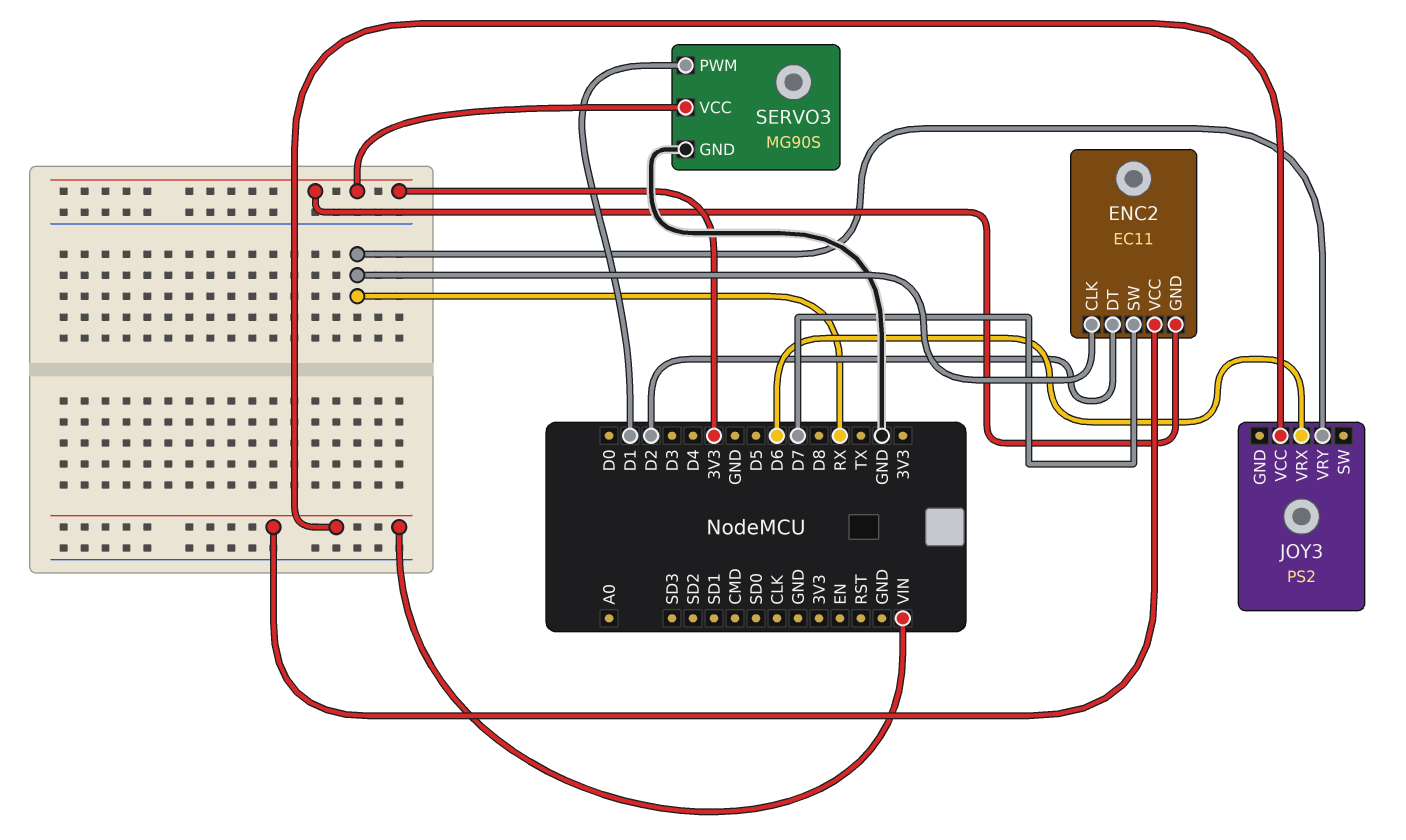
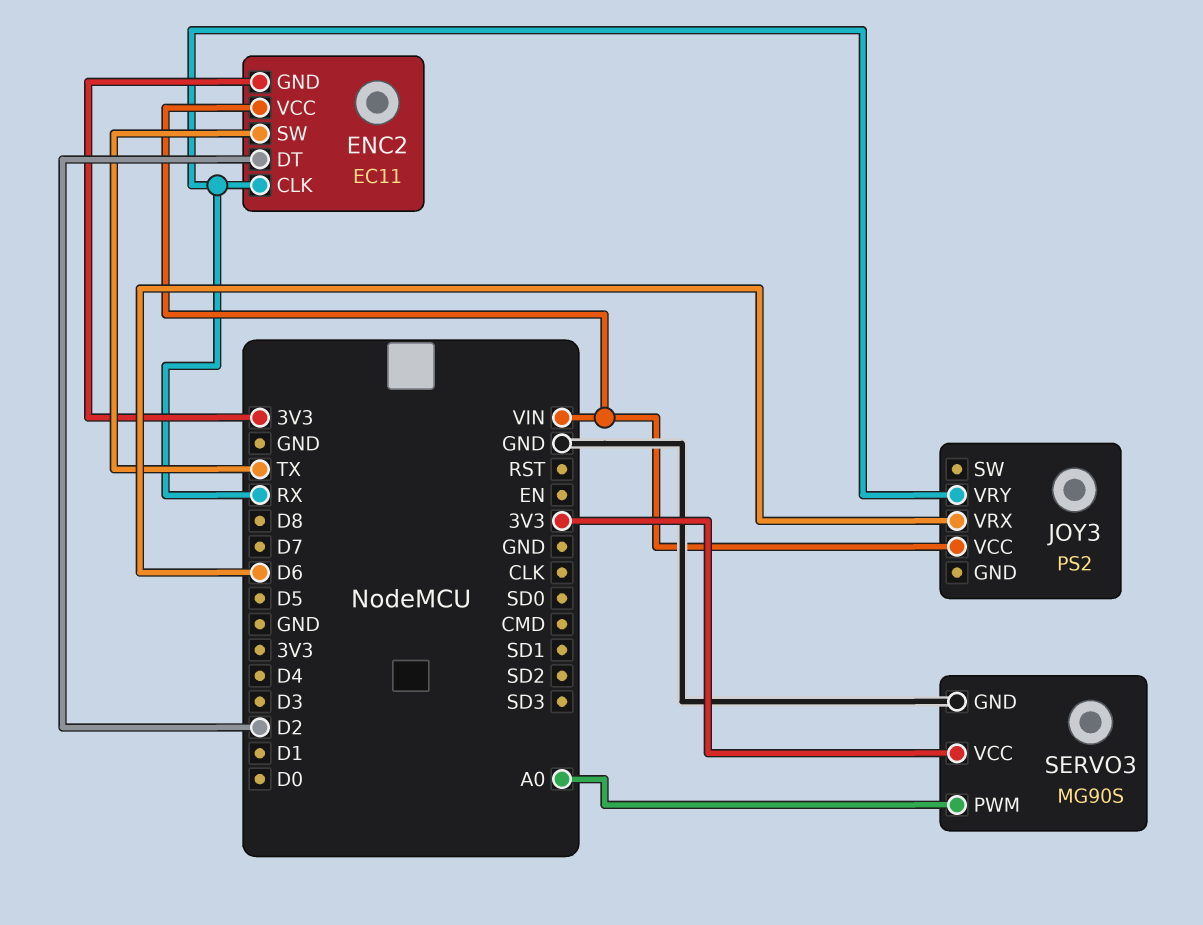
ENC2 pin SW: D7 -> TX
SERVO3 pin PWM: D1 -> A0

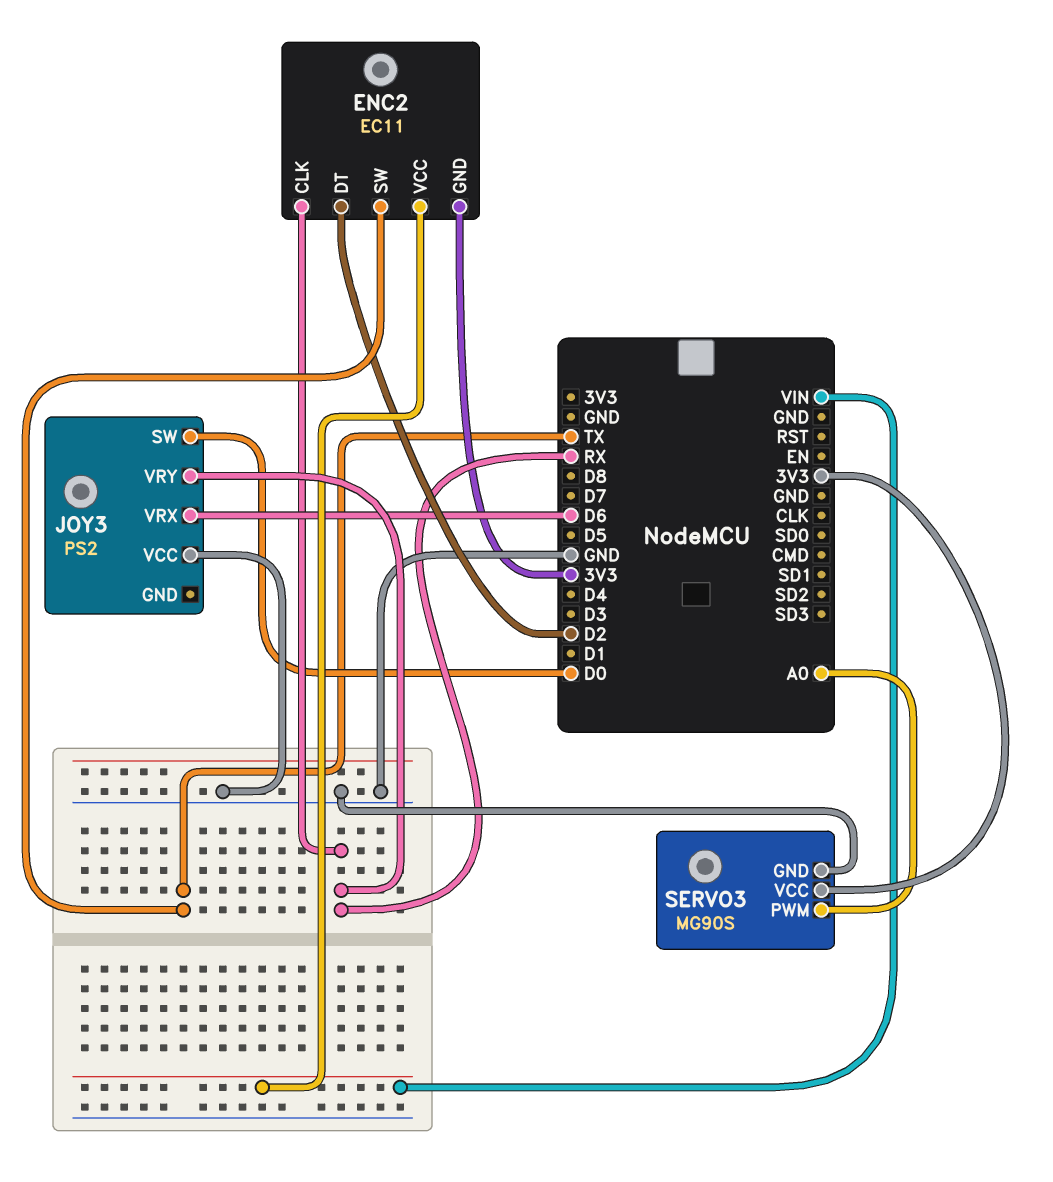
JOY3 pin SW: none -> D0
JOY3 pin VCC: VIN -> GND

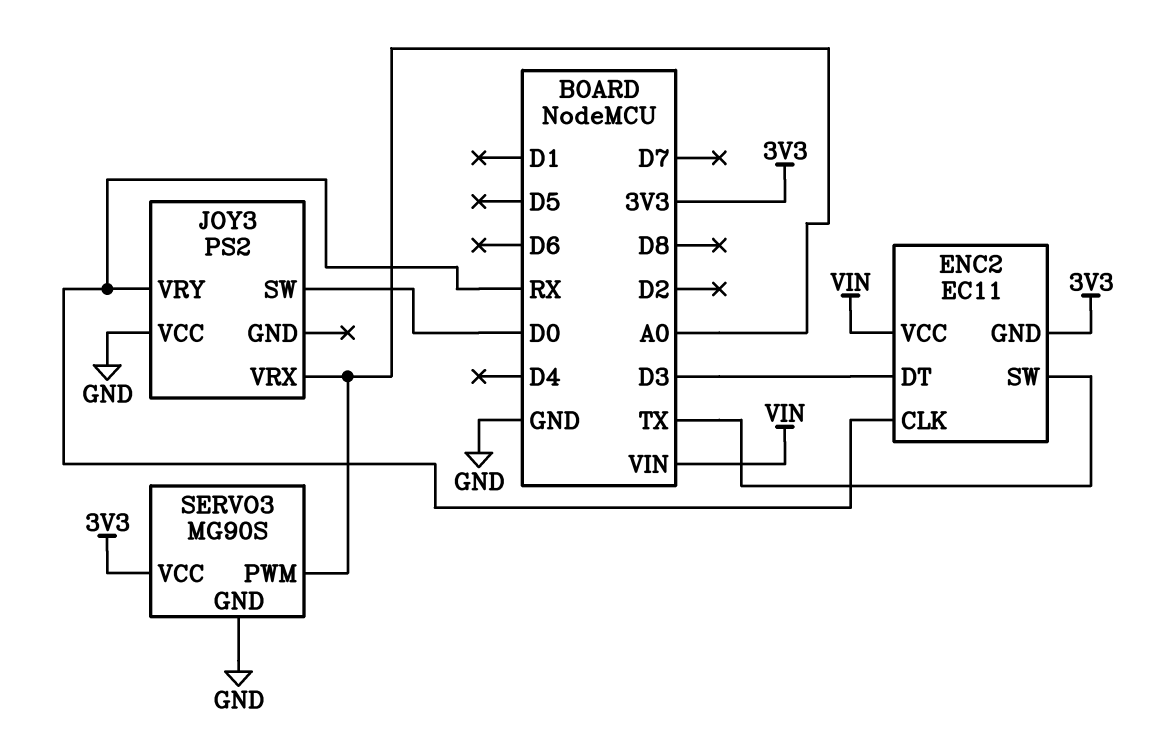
ENC2 pin DT: D2 -> D3
JOY3 pin VRX: D6 -> A0

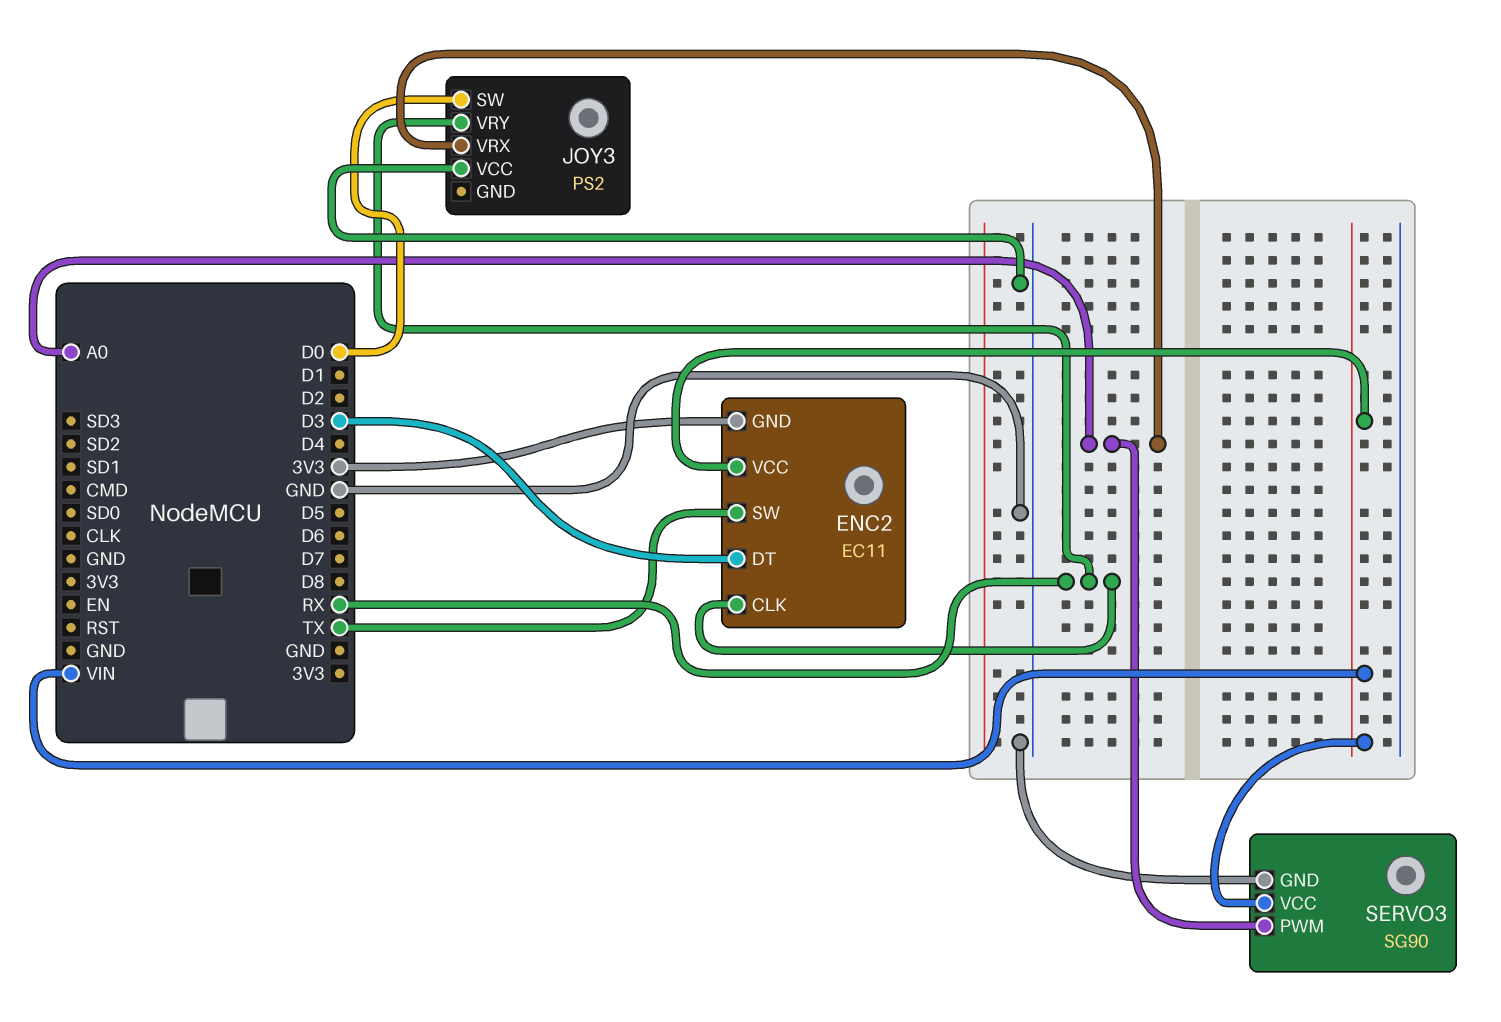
SERVO3: MG90S -> SG90
SERVO3 pin VCC: 3V3 -> VIN

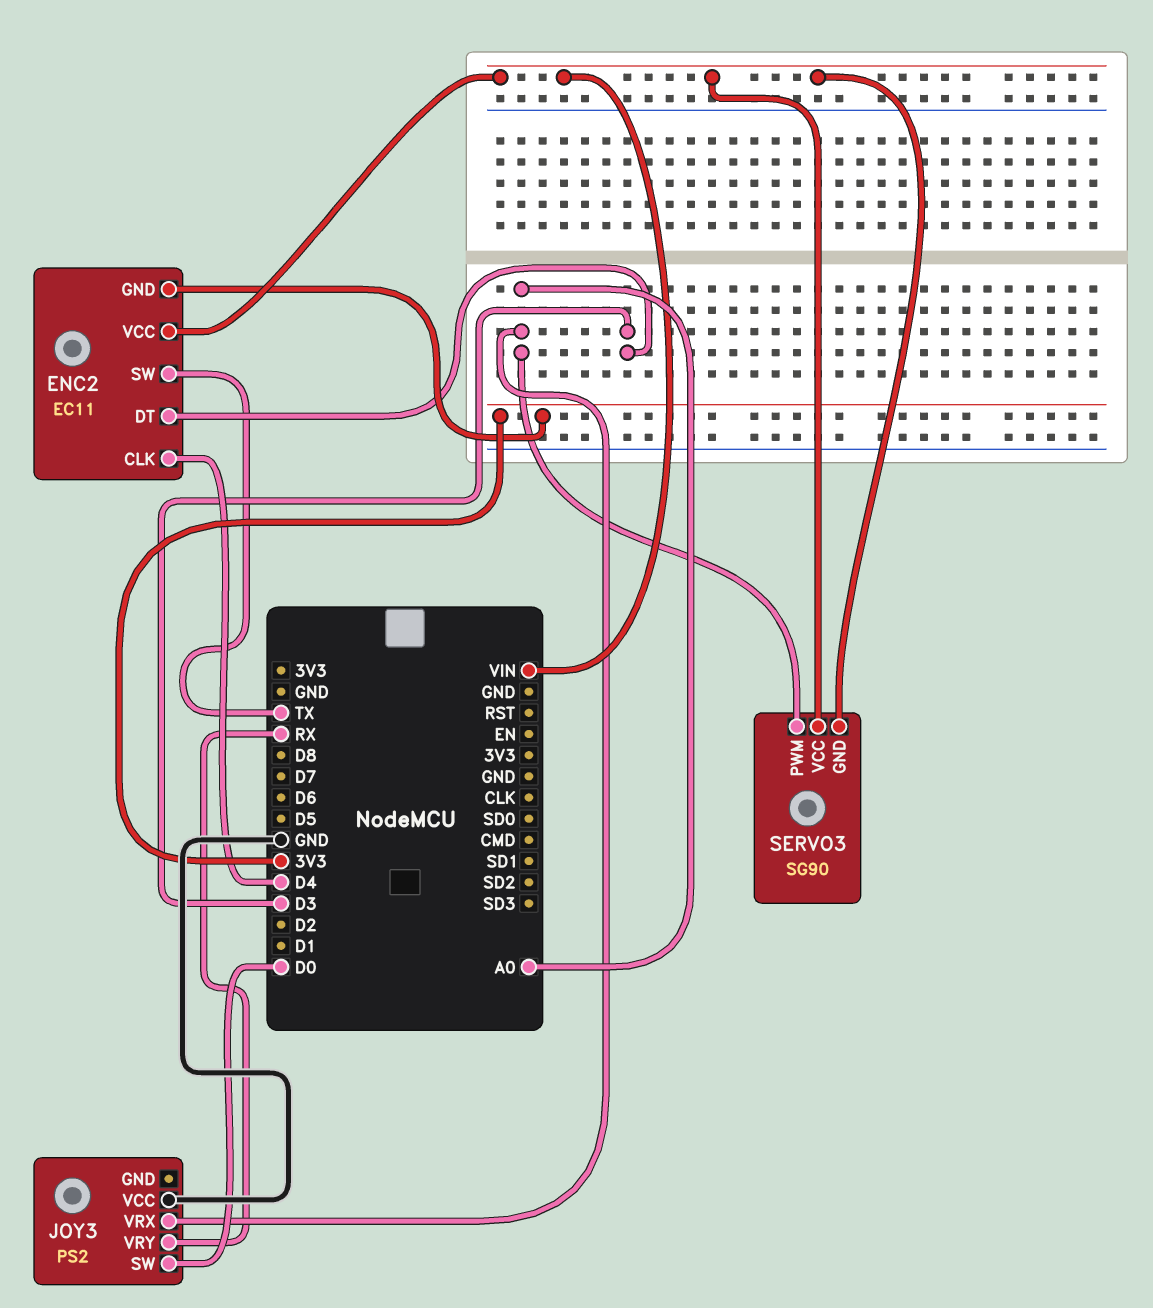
ENC2 pin CLK: RX -> D4
SERVO3 pin GND: GND -> VIN

